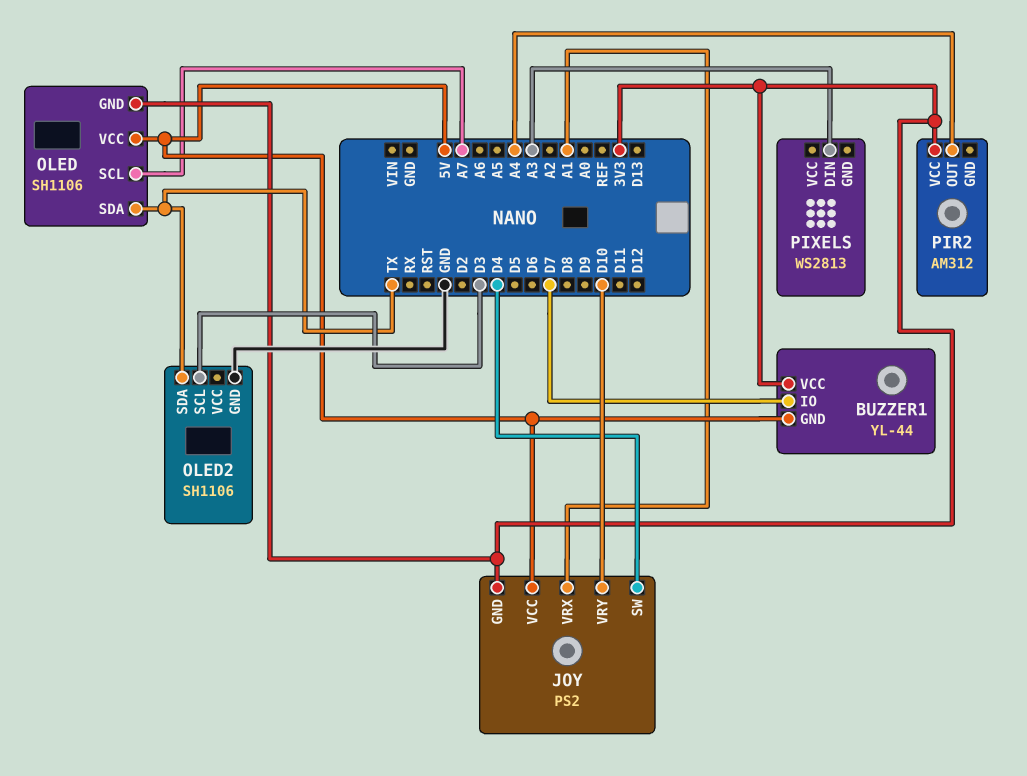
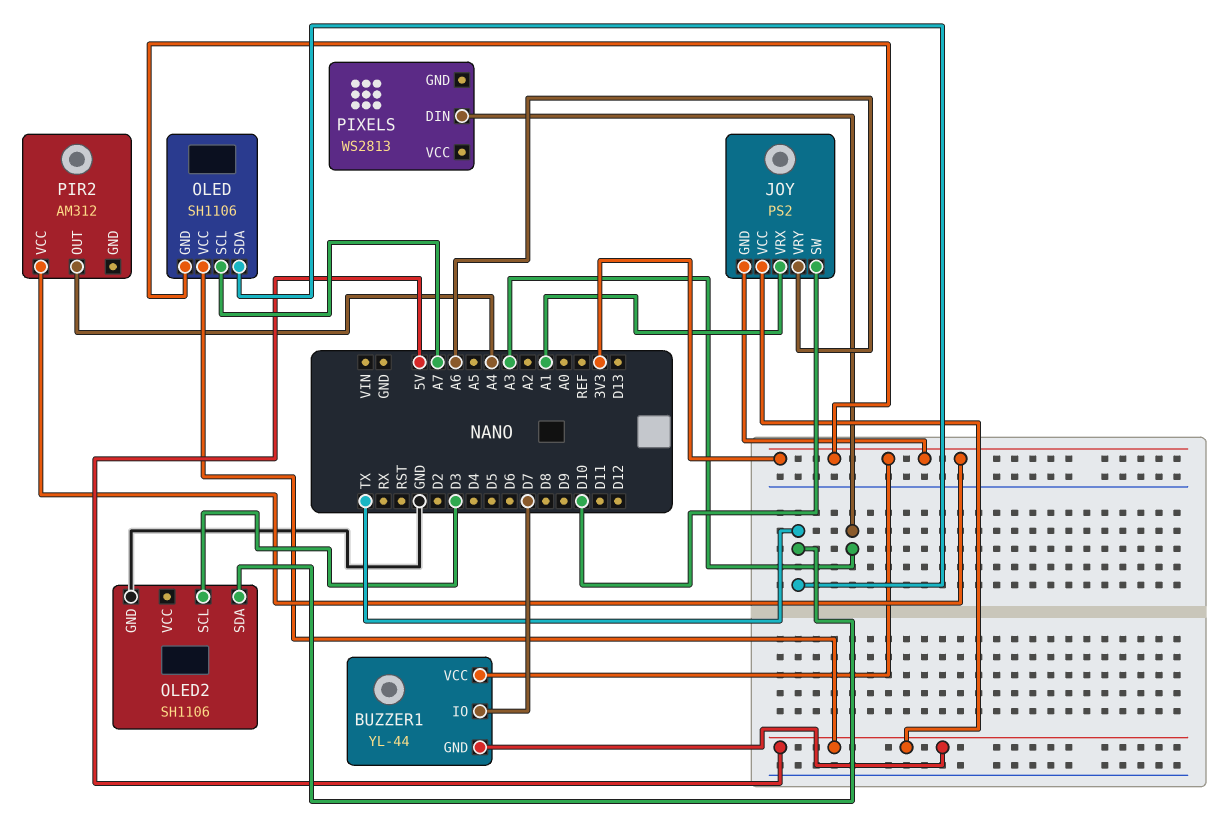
JOY pin SW: D4 -> D10
JOY pin VRY: D10 -> A6

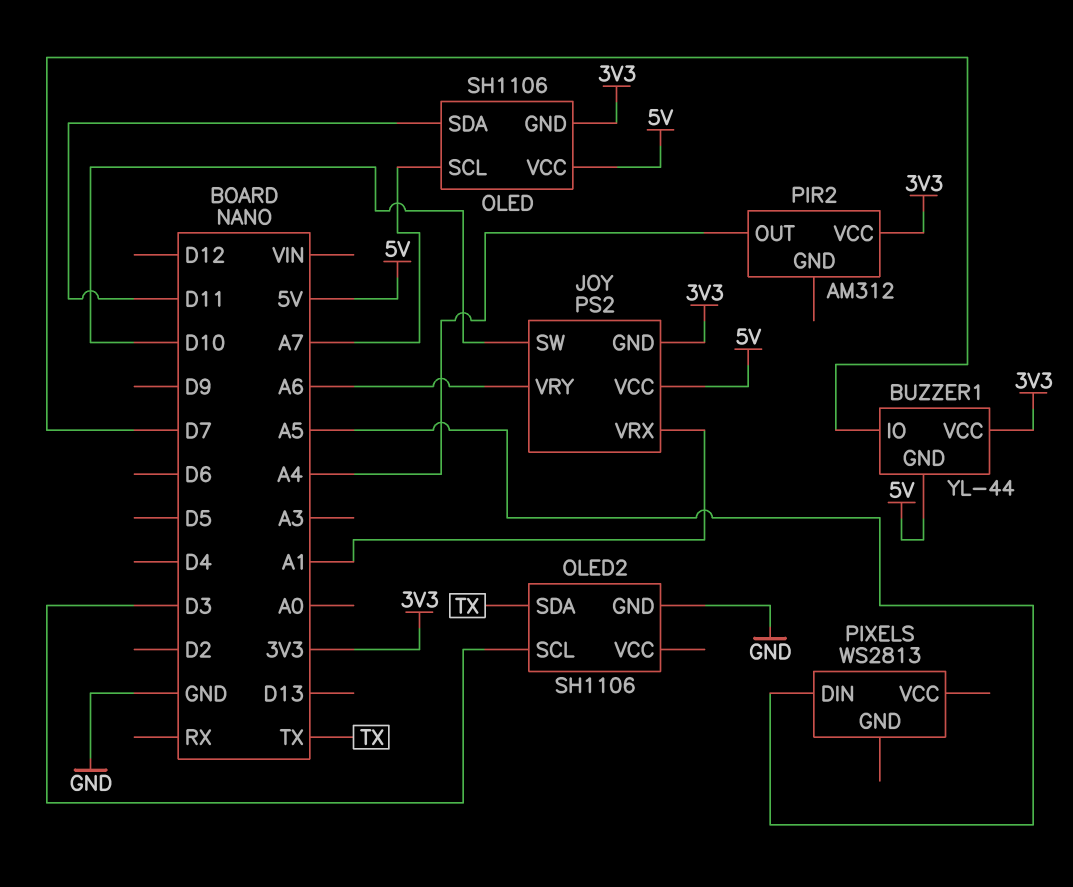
OLED pin SDA: TX -> D11
PIXELS pin DIN: A3 -> A5

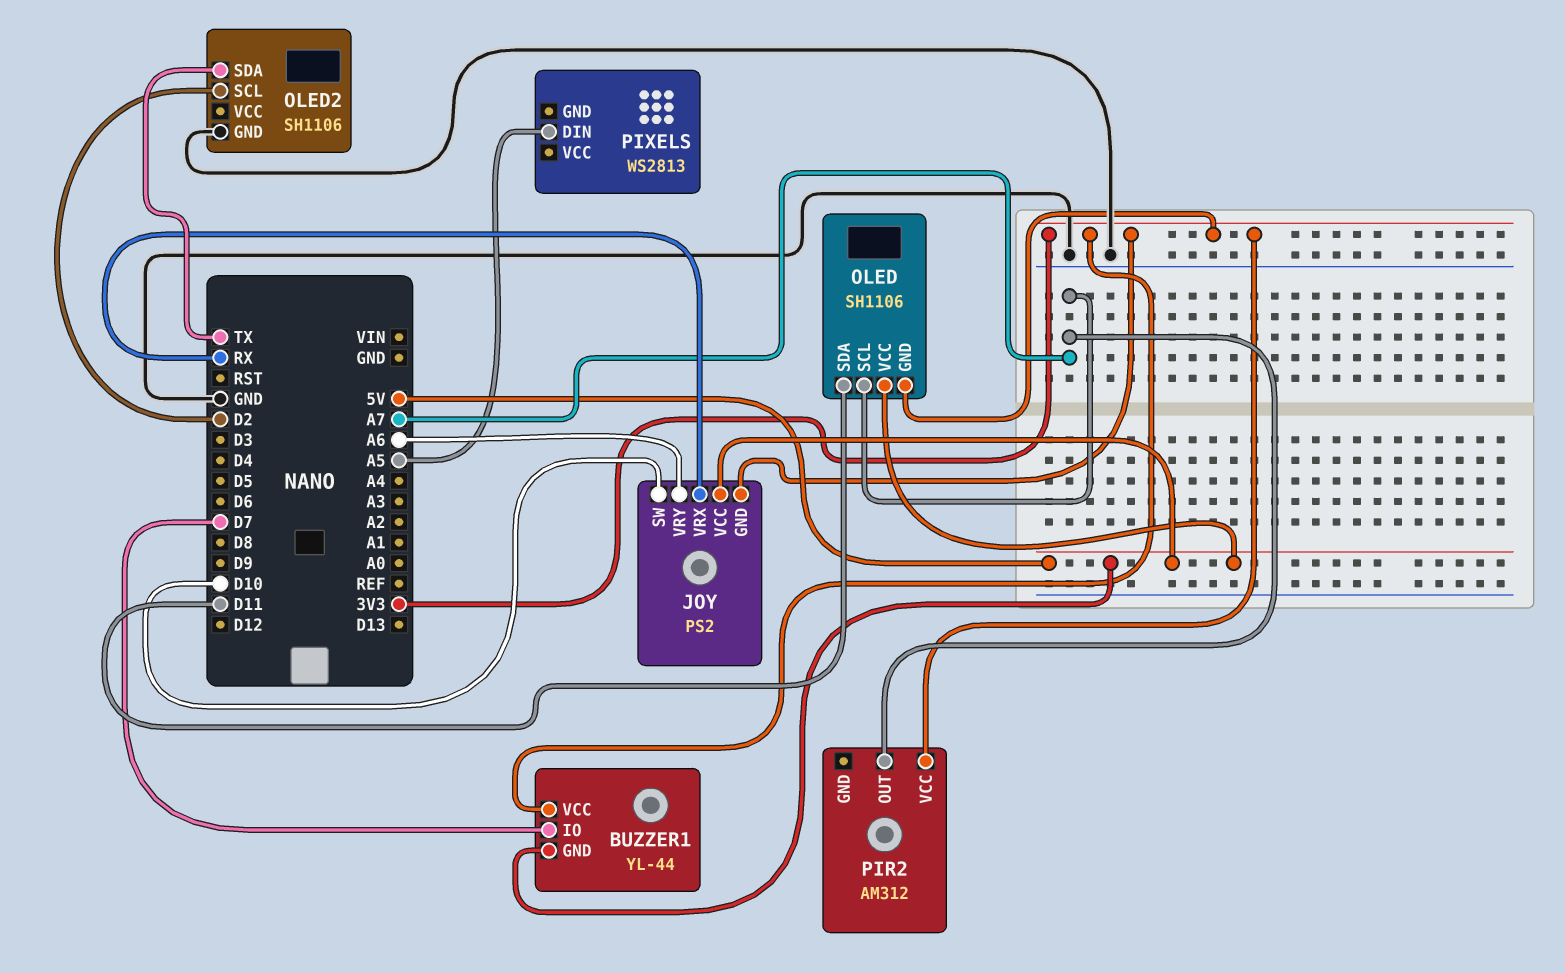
JOY pin VRX: A1 -> RX
OLED2 pin SCL: D3 -> D2
PIR2 pin OUT: A4 -> A7

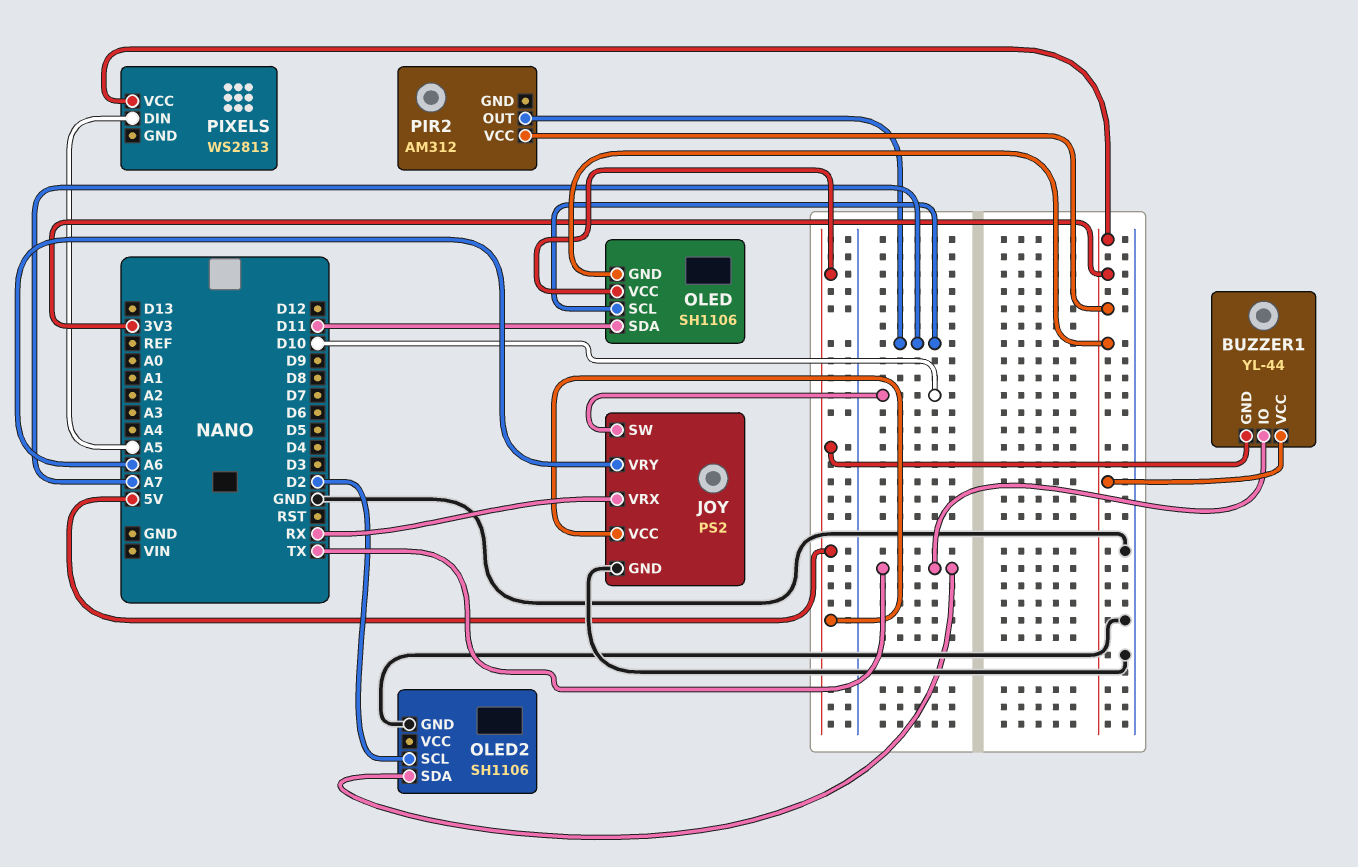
BUZZER1 pin IO: D7 -> TX
JOY pin GND: 3V3 -> GND
PIXELS pin VCC: none -> 3V3

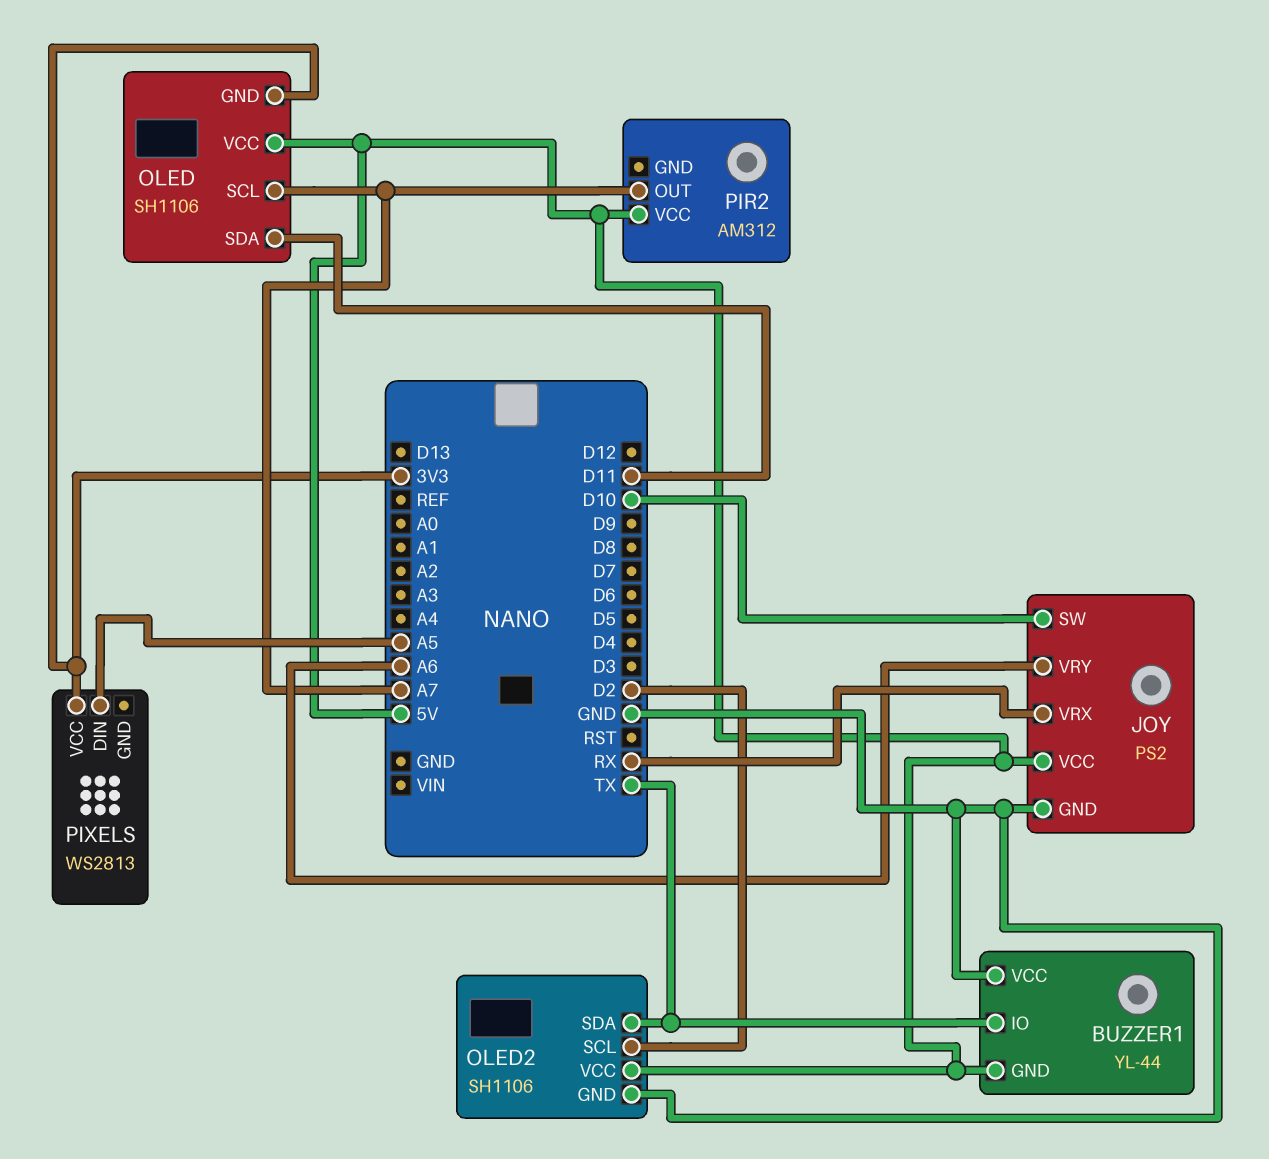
BUZZER1 pin VCC: 3V3 -> GND
OLED2 pin VCC: none -> 5V
PIR2 pin VCC: 3V3 -> 5V

